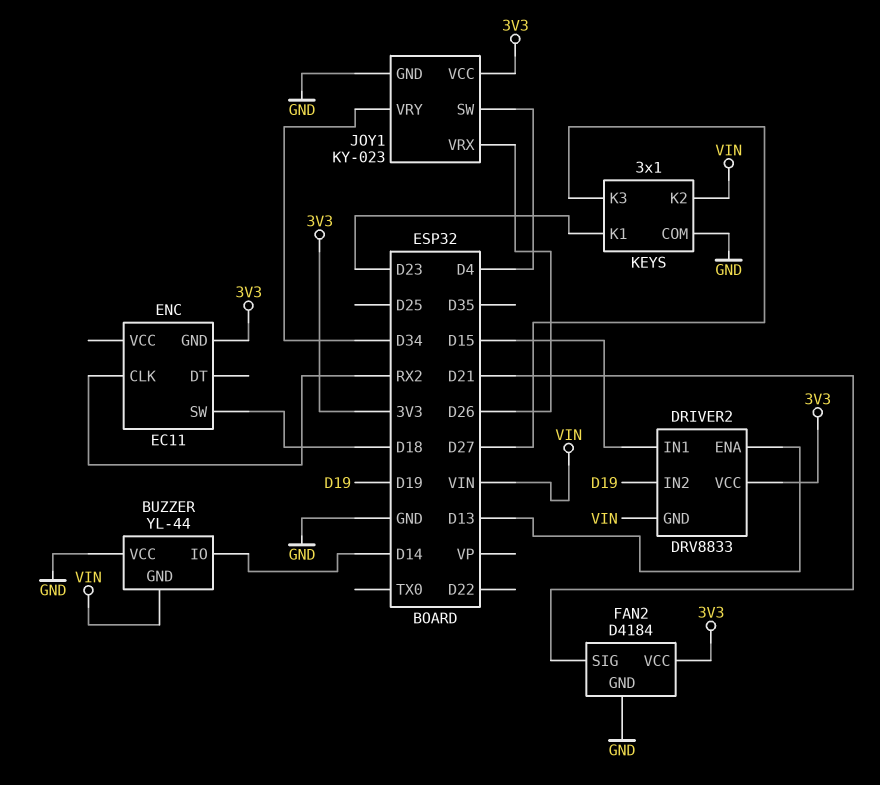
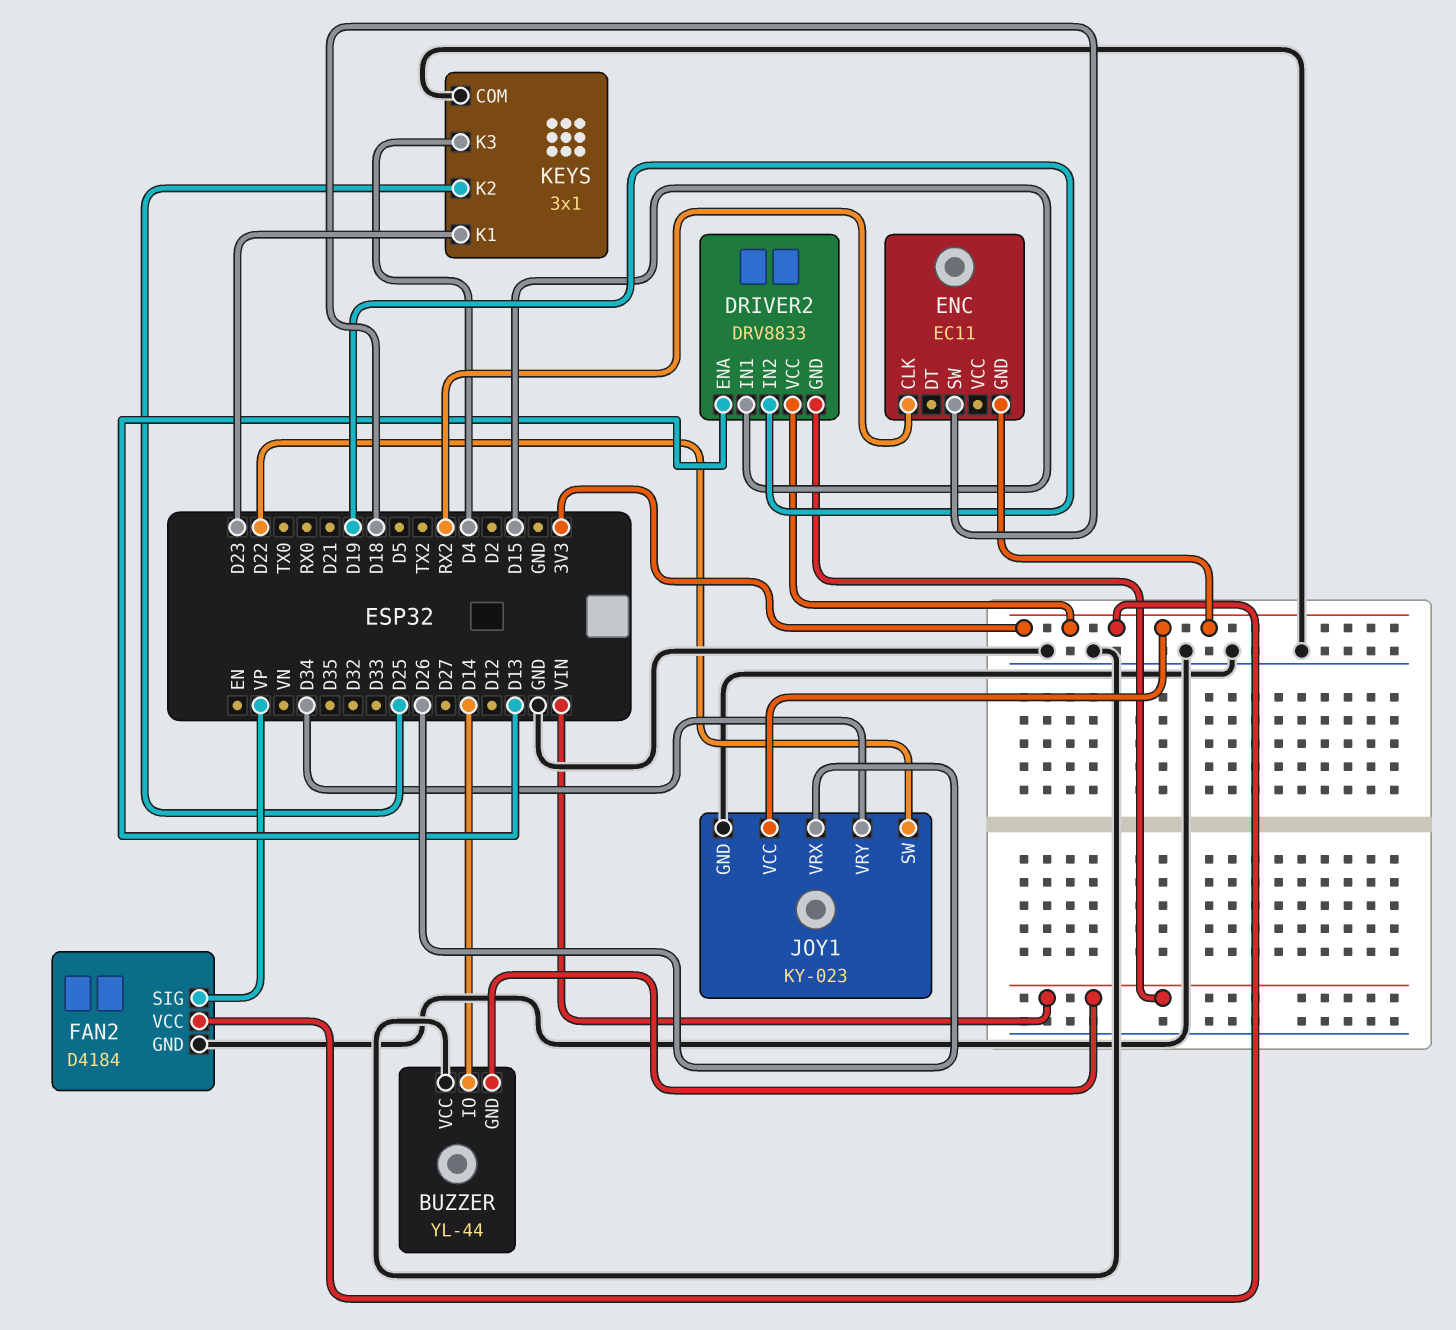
FAN2 pin SIG: D21 -> VP
JOY1 pin SW: D4 -> D22
KEYS pin K2: VIN -> D25
KEYS pin K3: D27 -> D4

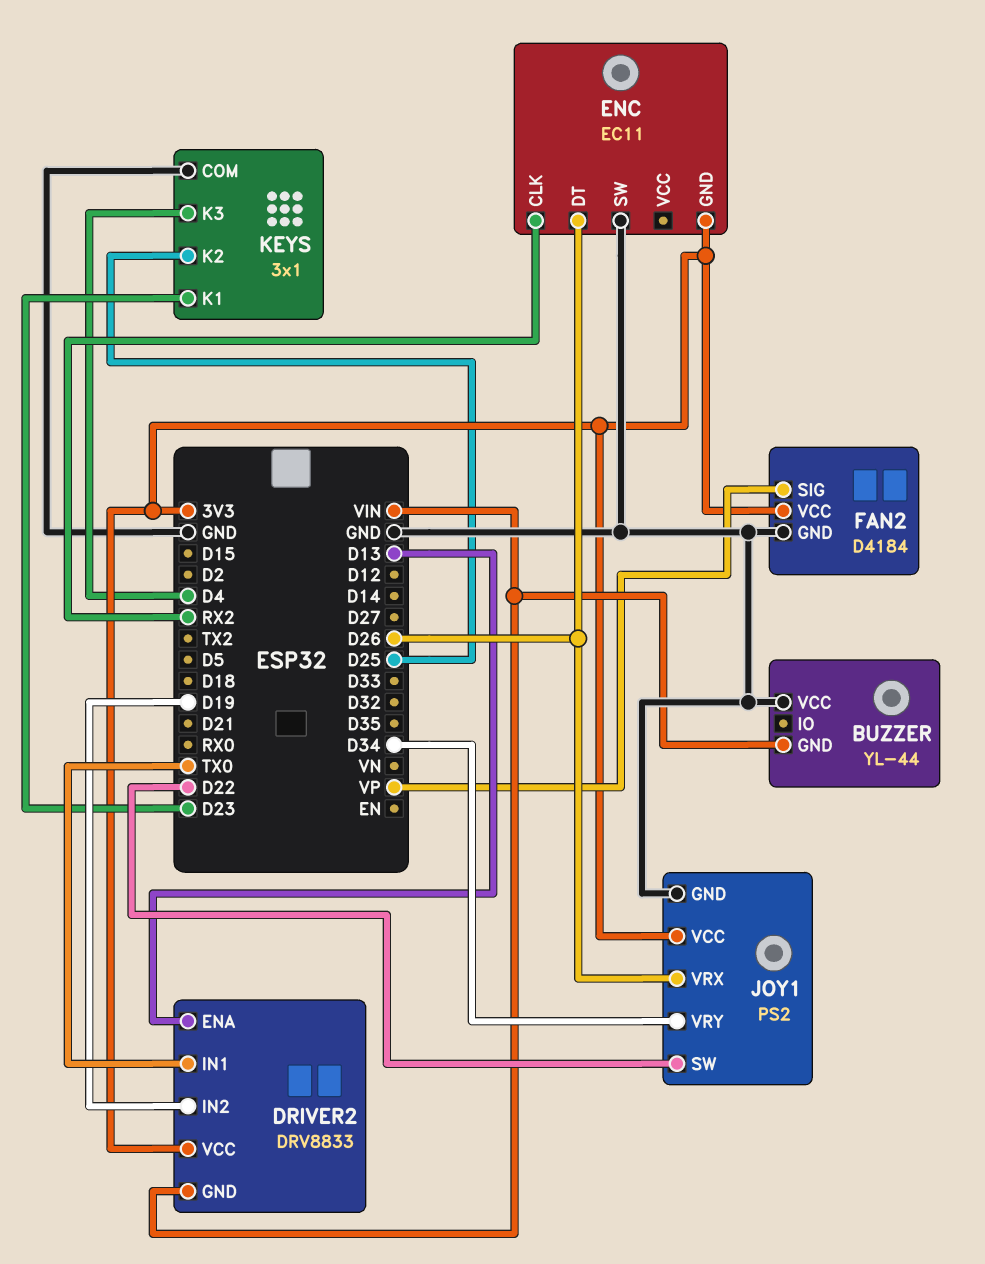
BUZZER pin IO: D14 -> none
DRIVER2 pin IN1: D15 -> TX0
ENC pin DT: none -> D26
ENC pin SW: D18 -> GND
JOY1: KY-023 -> PS2

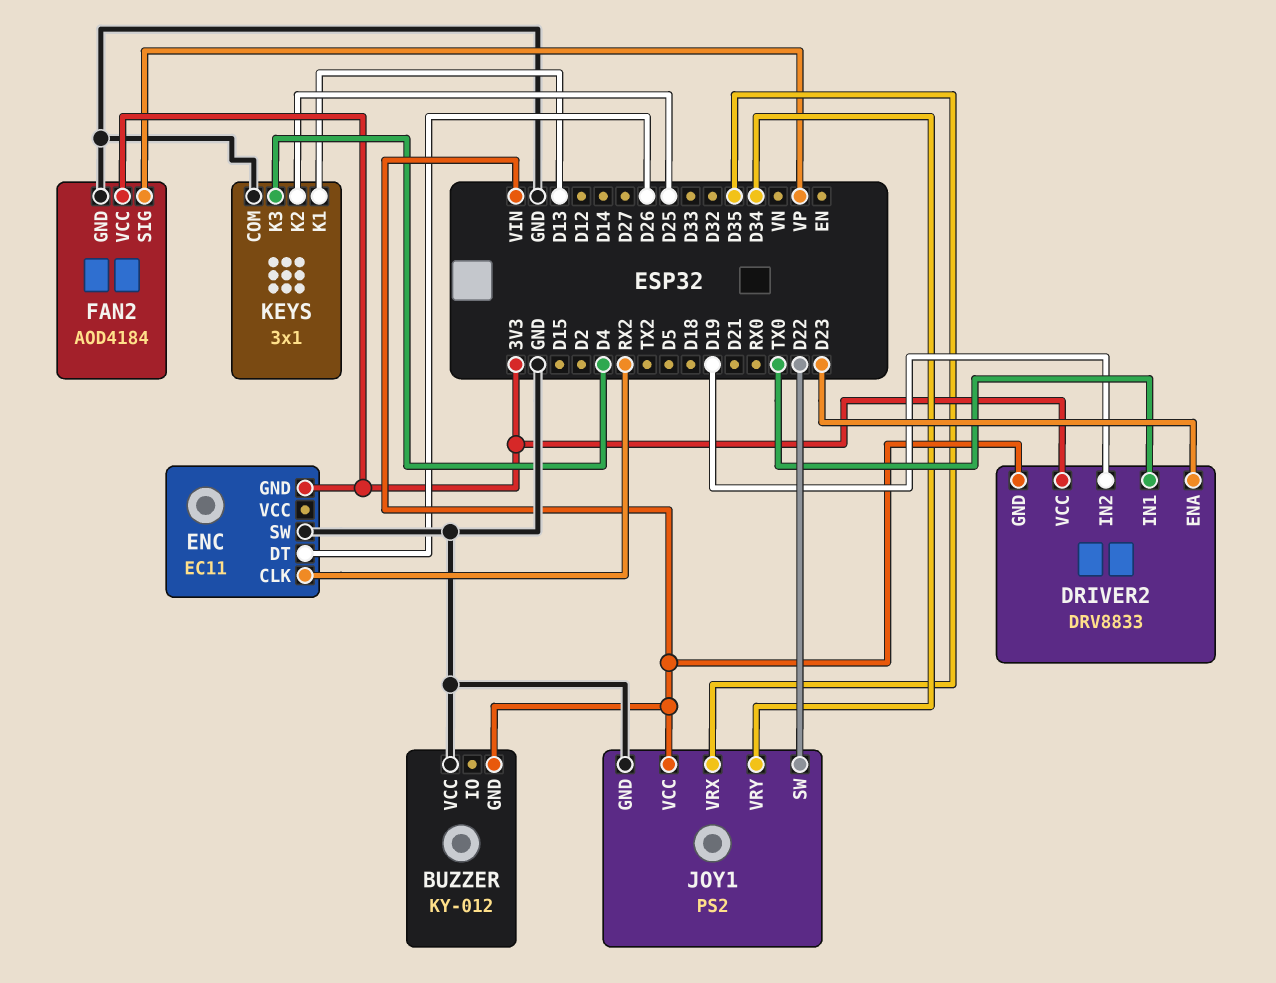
BUZZER: YL-44 -> KY-012
DRIVER2 pin ENA: D13 -> D23
FAN2: D4184 -> AOD4184
JOY1 pin VCC: 3V3 -> VIN
JOY1 pin VRX: D26 -> D35
KEYS pin K1: D23 -> D13

